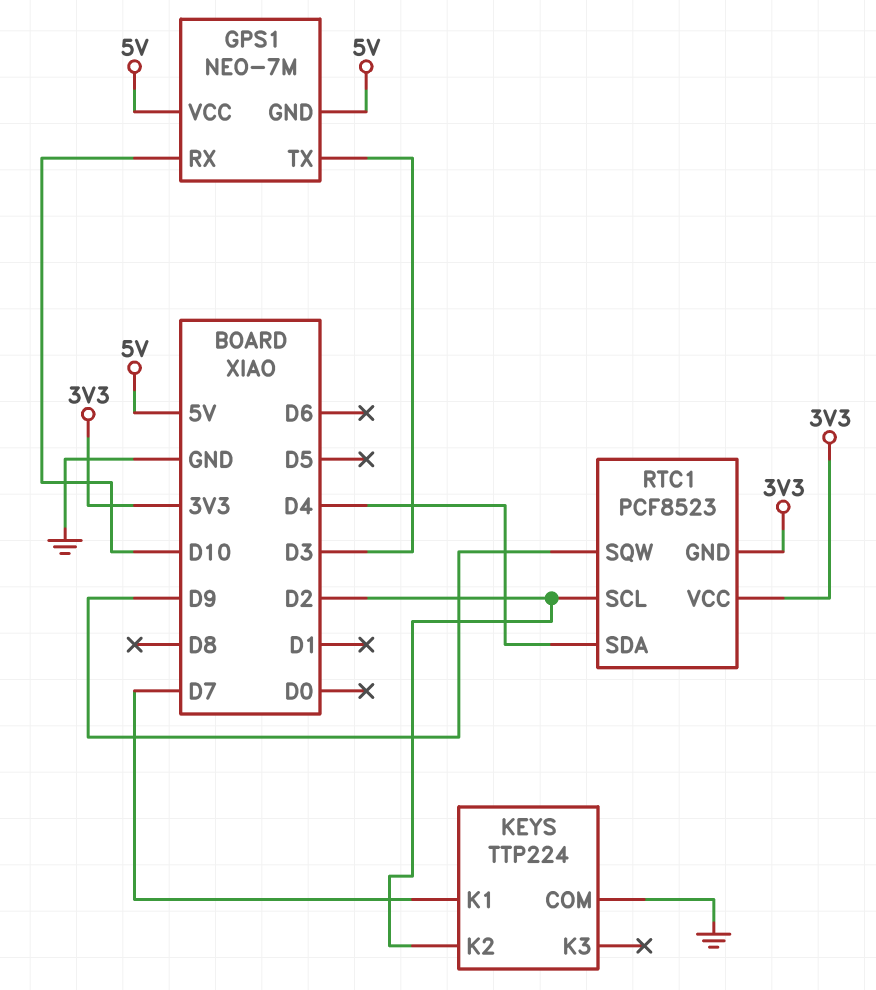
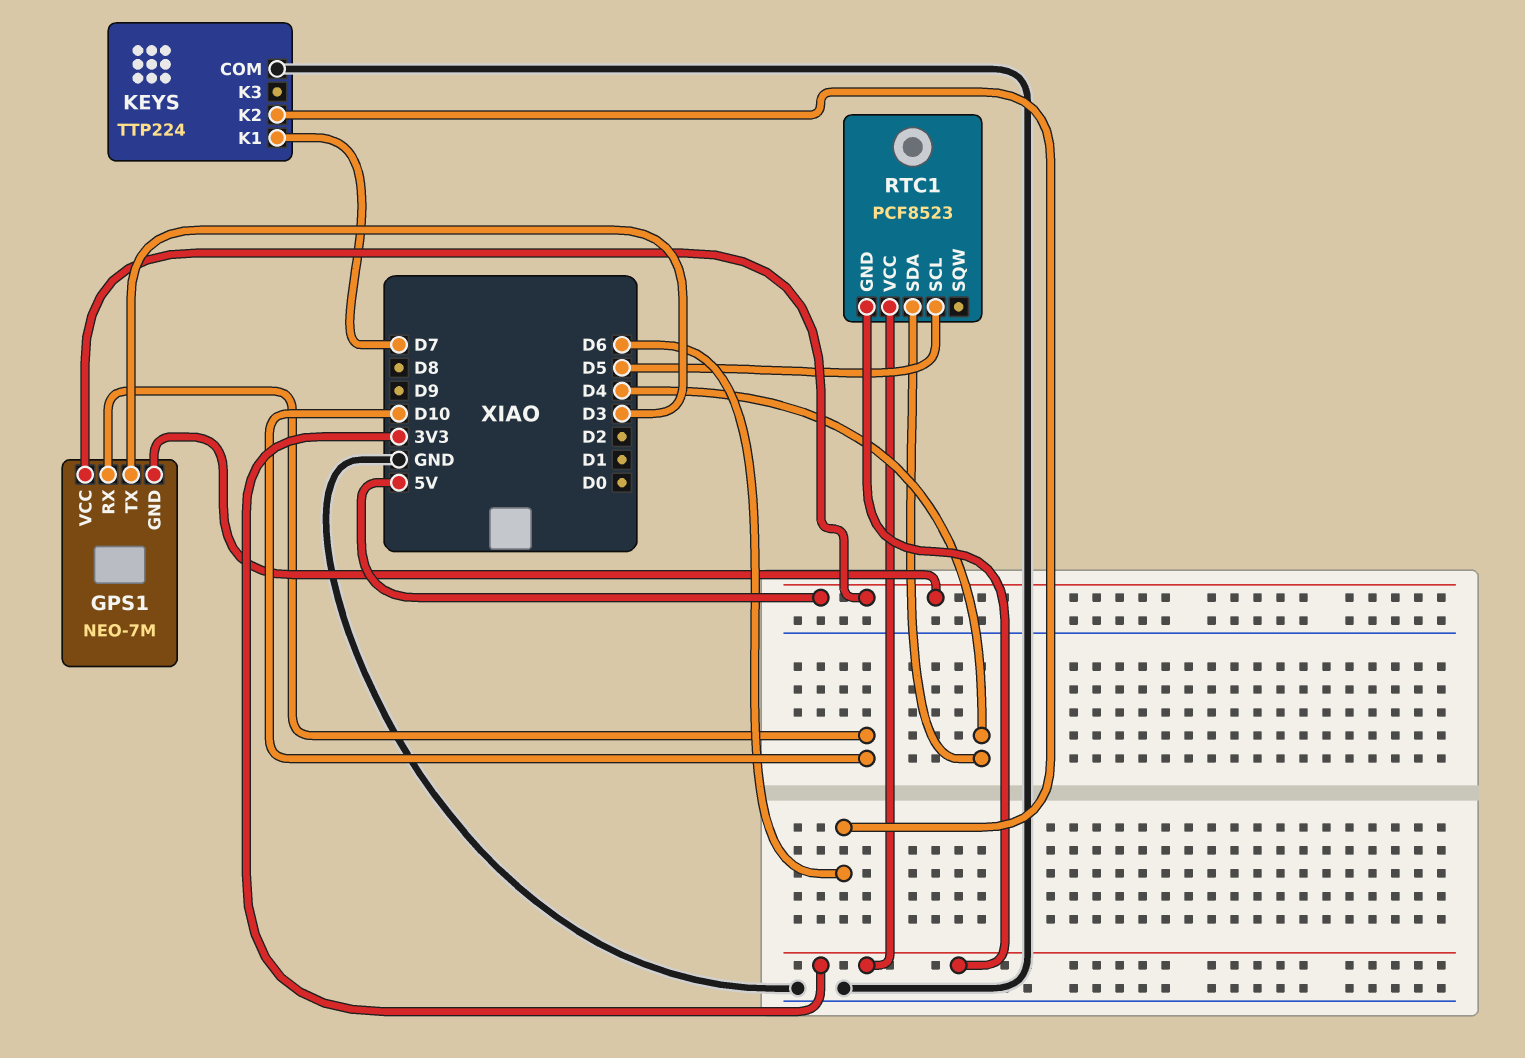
KEYS pin K2: D2 -> D6
RTC1 pin SCL: D2 -> D5
RTC1 pin SQW: D9 -> none

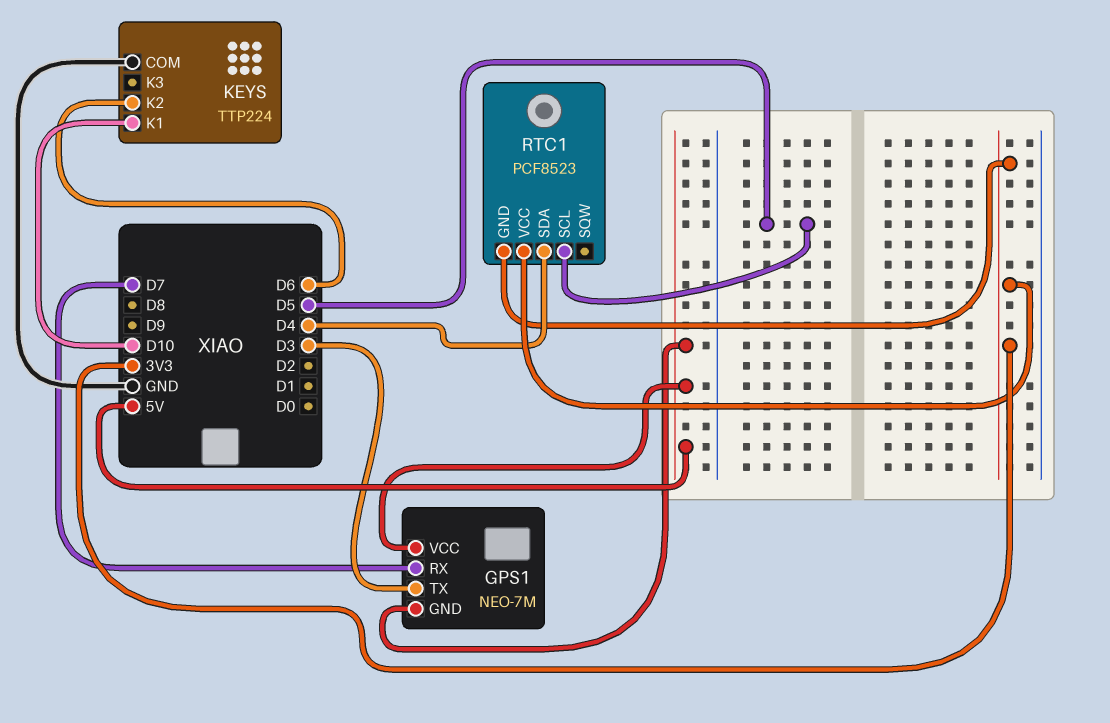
GPS1 pin RX: D10 -> D7
KEYS pin K1: D7 -> D10

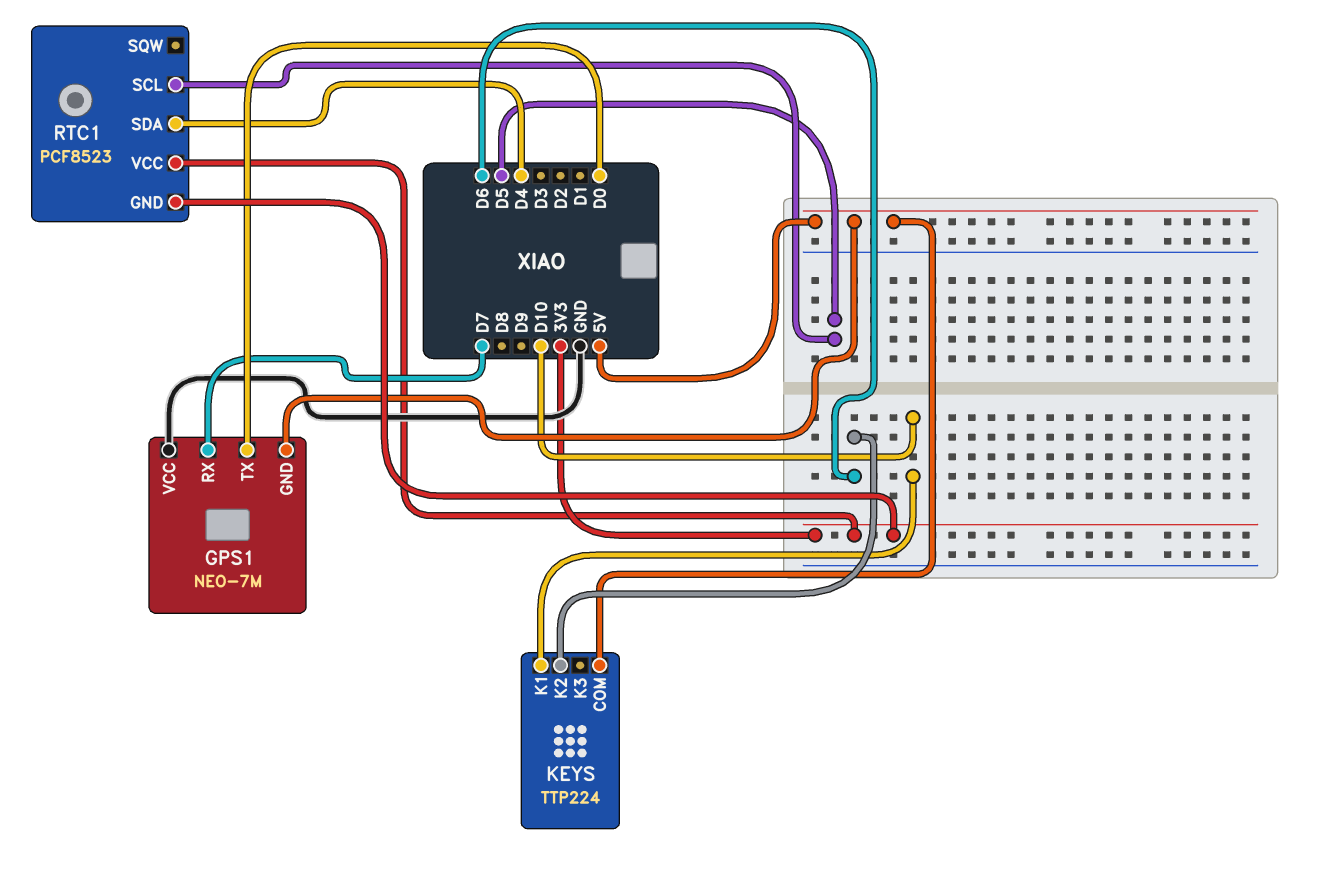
GPS1 pin TX: D3 -> D0
GPS1 pin VCC: 5V -> GND
KEYS pin COM: GND -> 5V

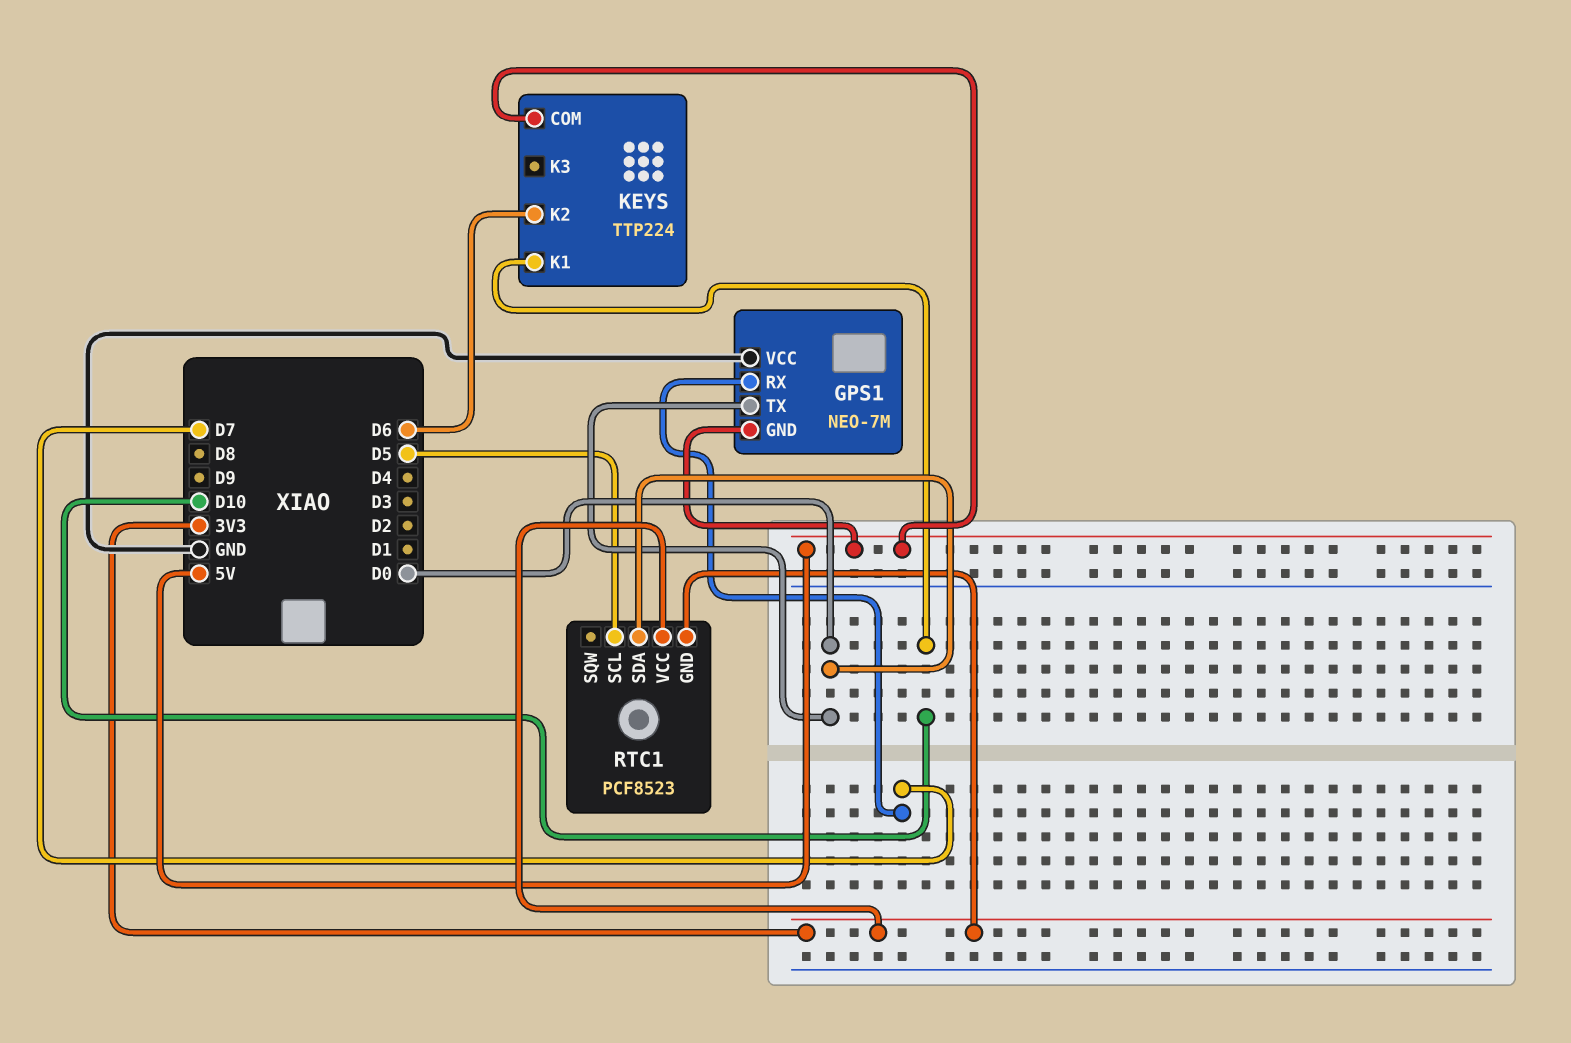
RTC1 pin SDA: D4 -> D0

